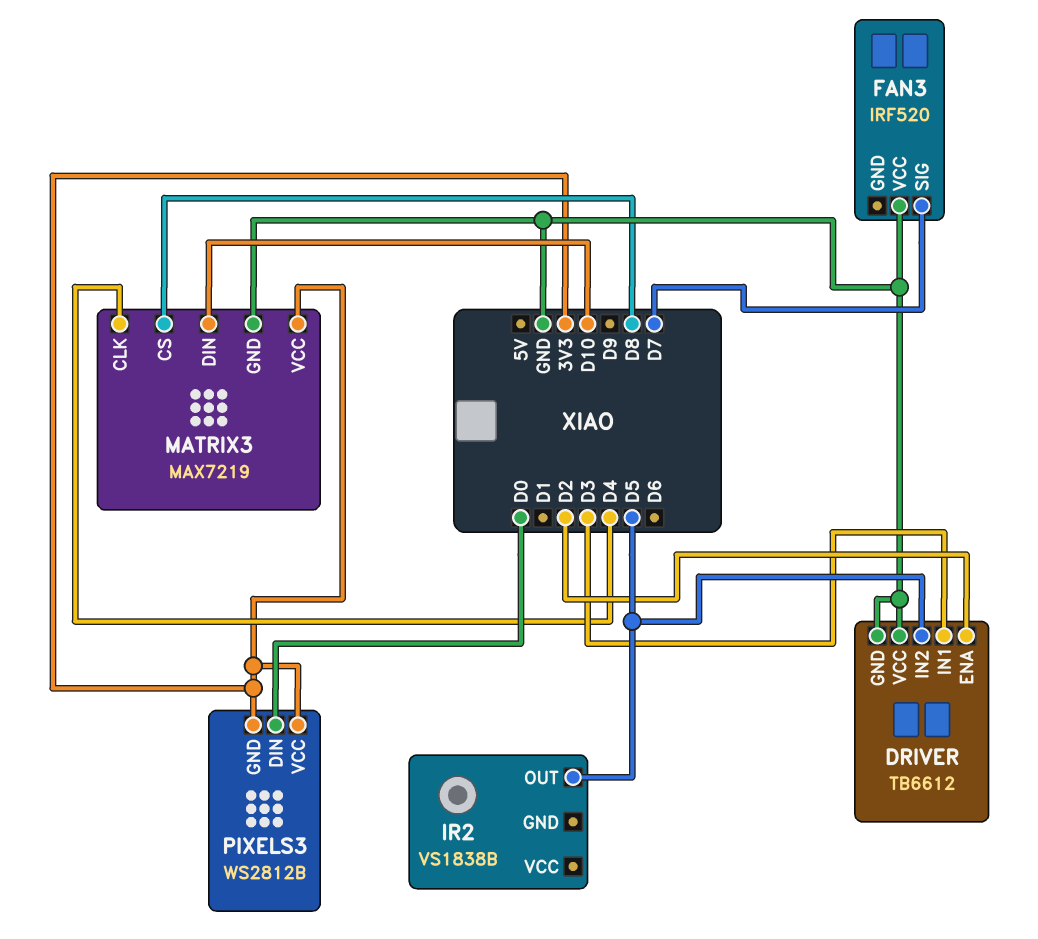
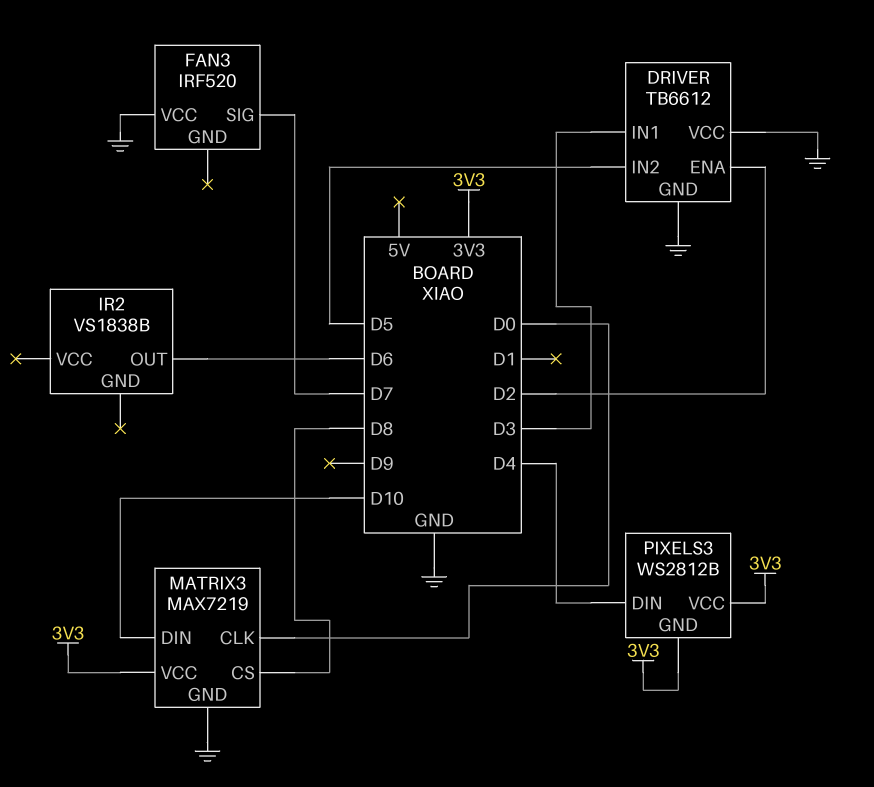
IR2 pin OUT: D5 -> D6
MATRIX3 pin CLK: D4 -> D0
PIXELS3 pin DIN: D0 -> D4

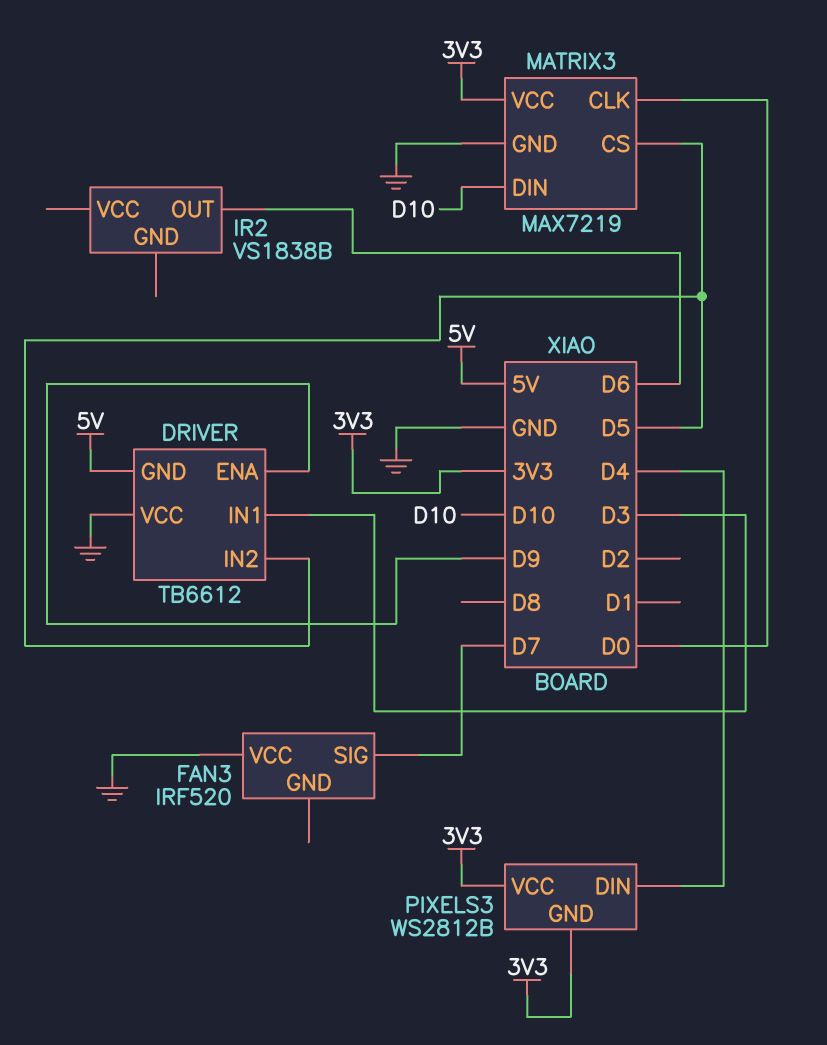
DRIVER pin ENA: D2 -> D9
DRIVER pin GND: GND -> 5V
MATRIX3 pin CS: D8 -> D5

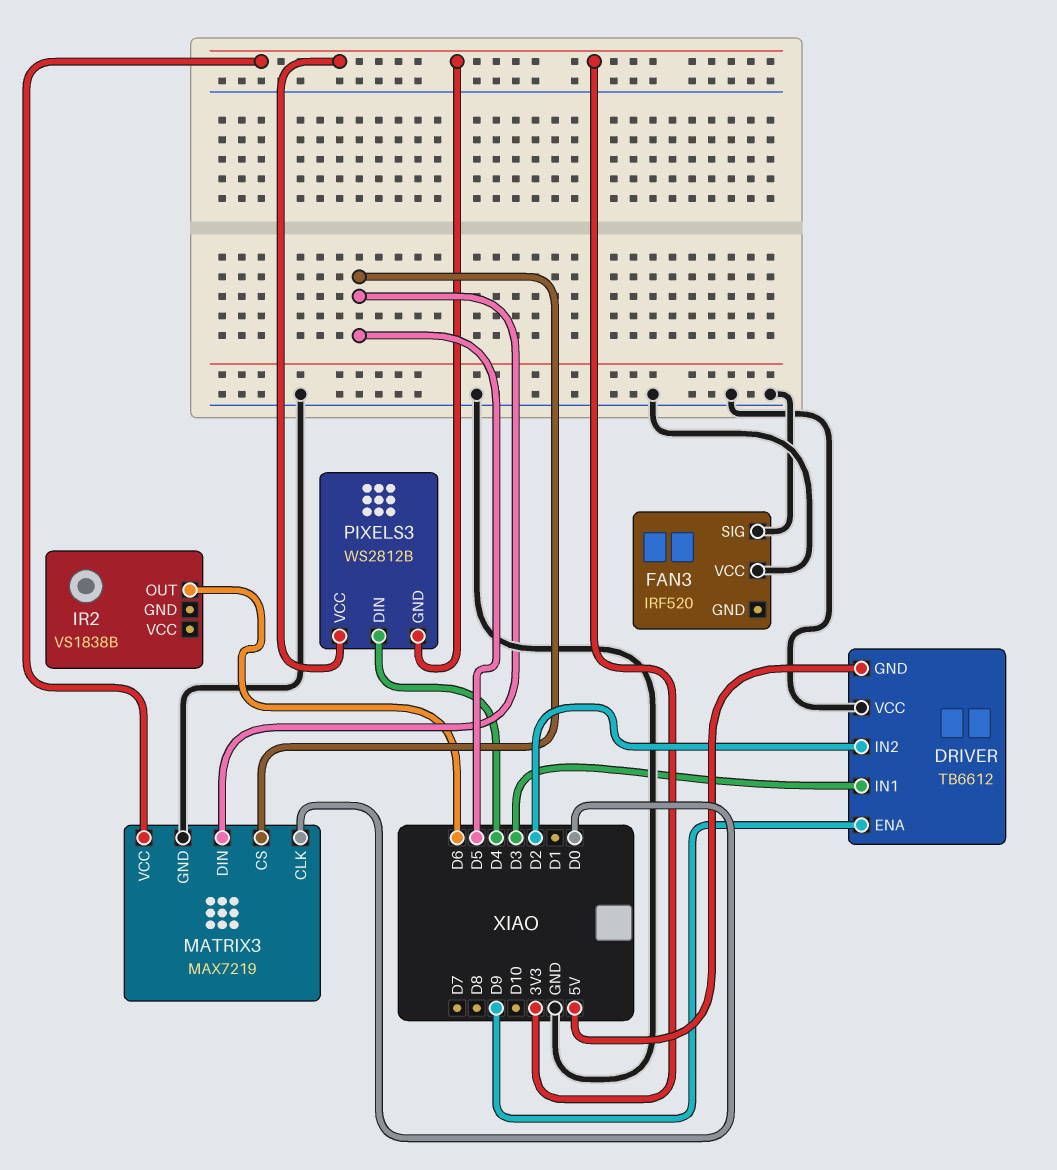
DRIVER pin IN2: D5 -> D2
FAN3 pin SIG: D7 -> GND
MATRIX3 pin DIN: D10 -> D5

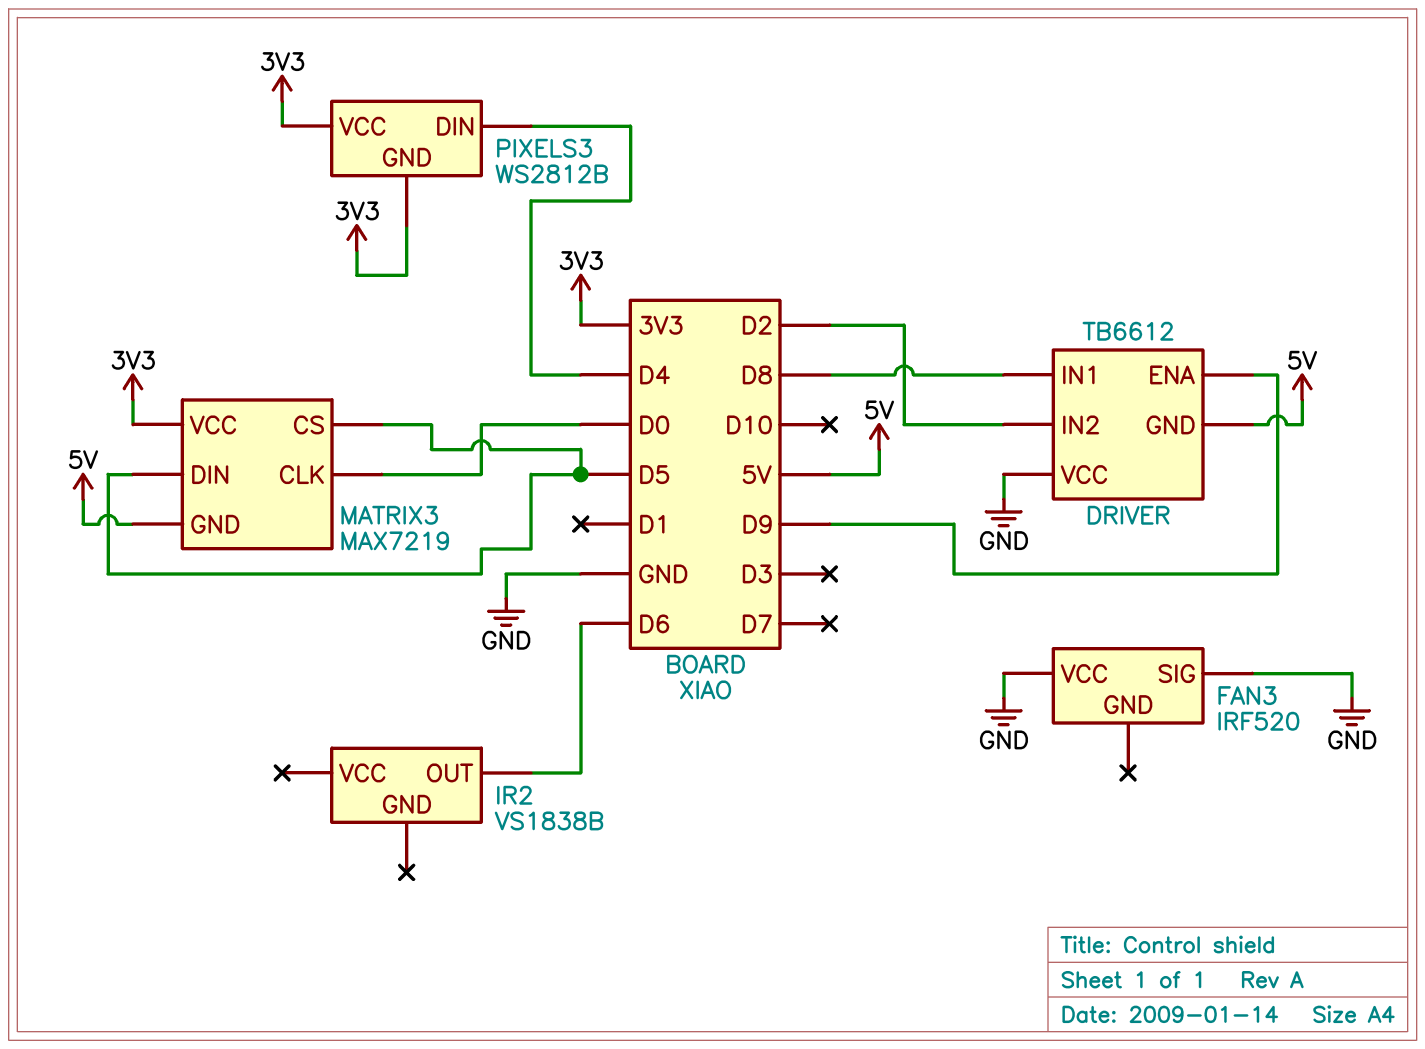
DRIVER pin IN1: D3 -> D8
MATRIX3 pin GND: GND -> 5V

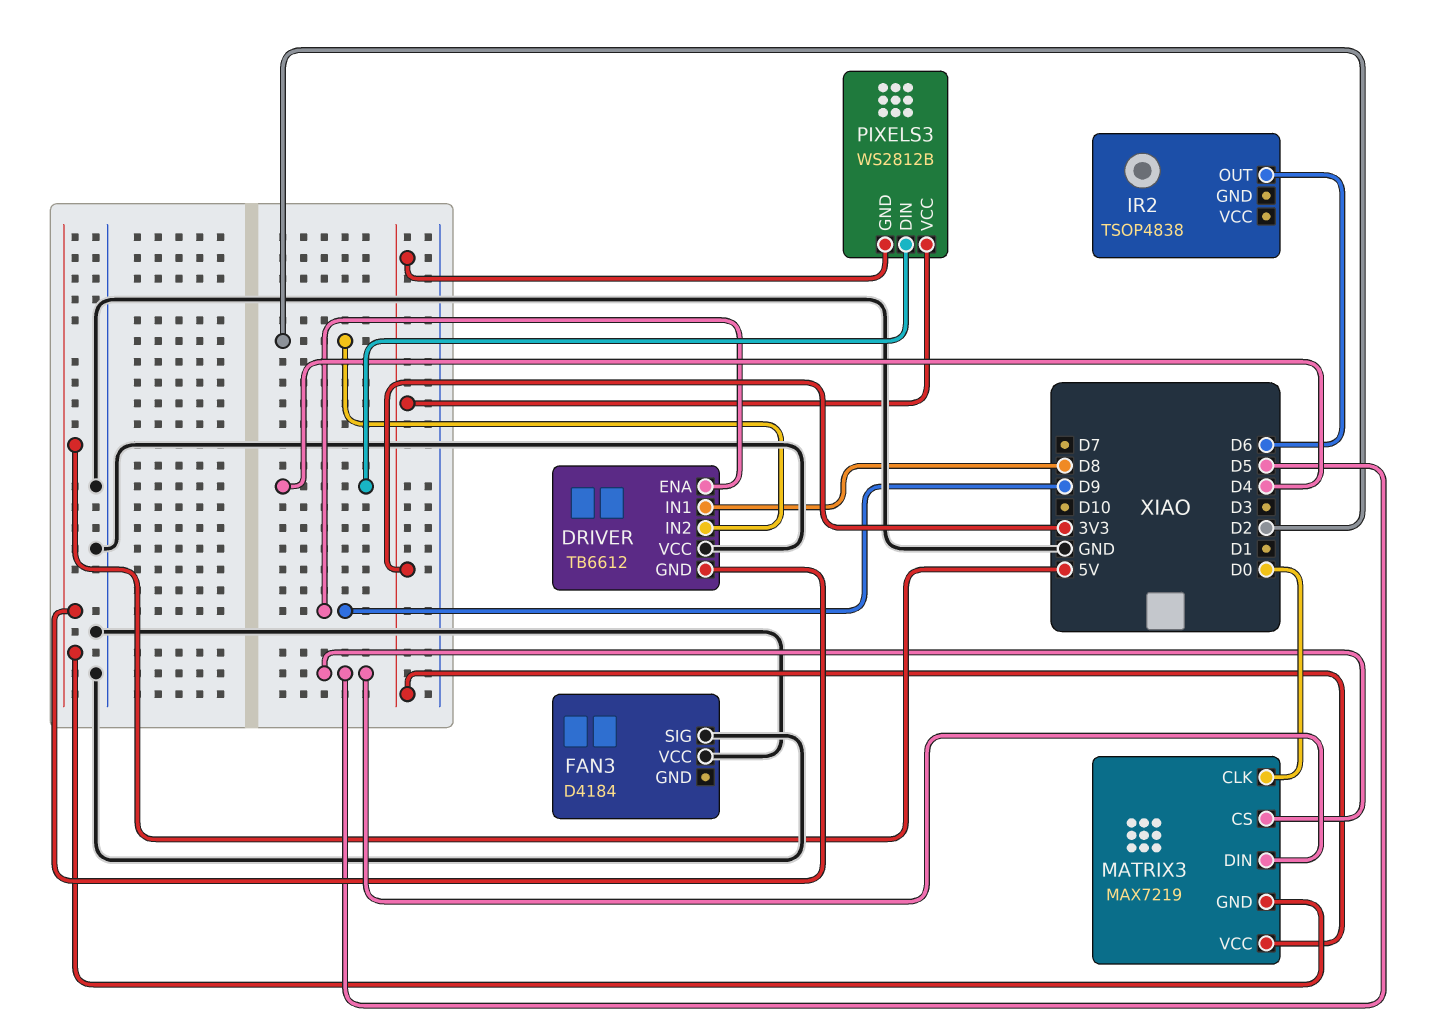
FAN3: IRF520 -> D4184
IR2: VS1838B -> TSOP4838

